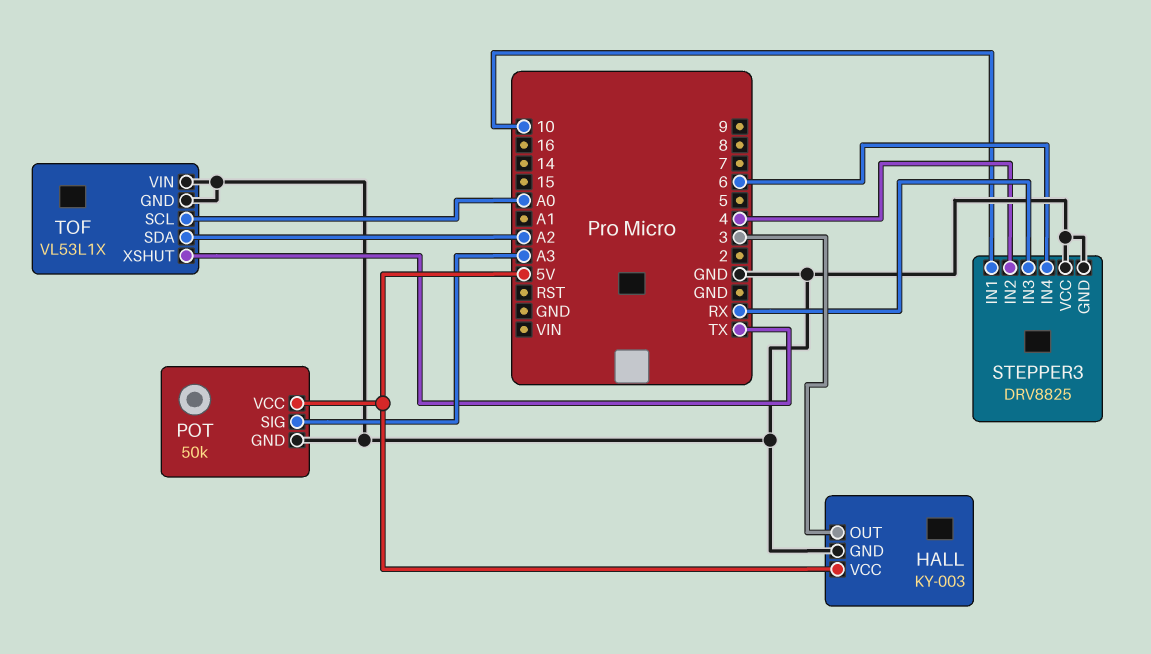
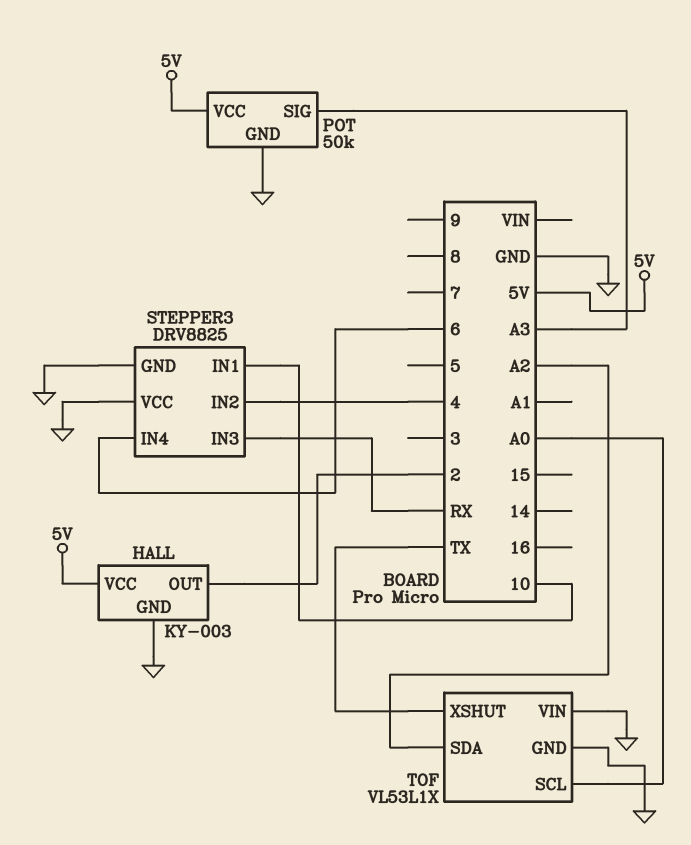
HALL pin OUT: 3 -> 2

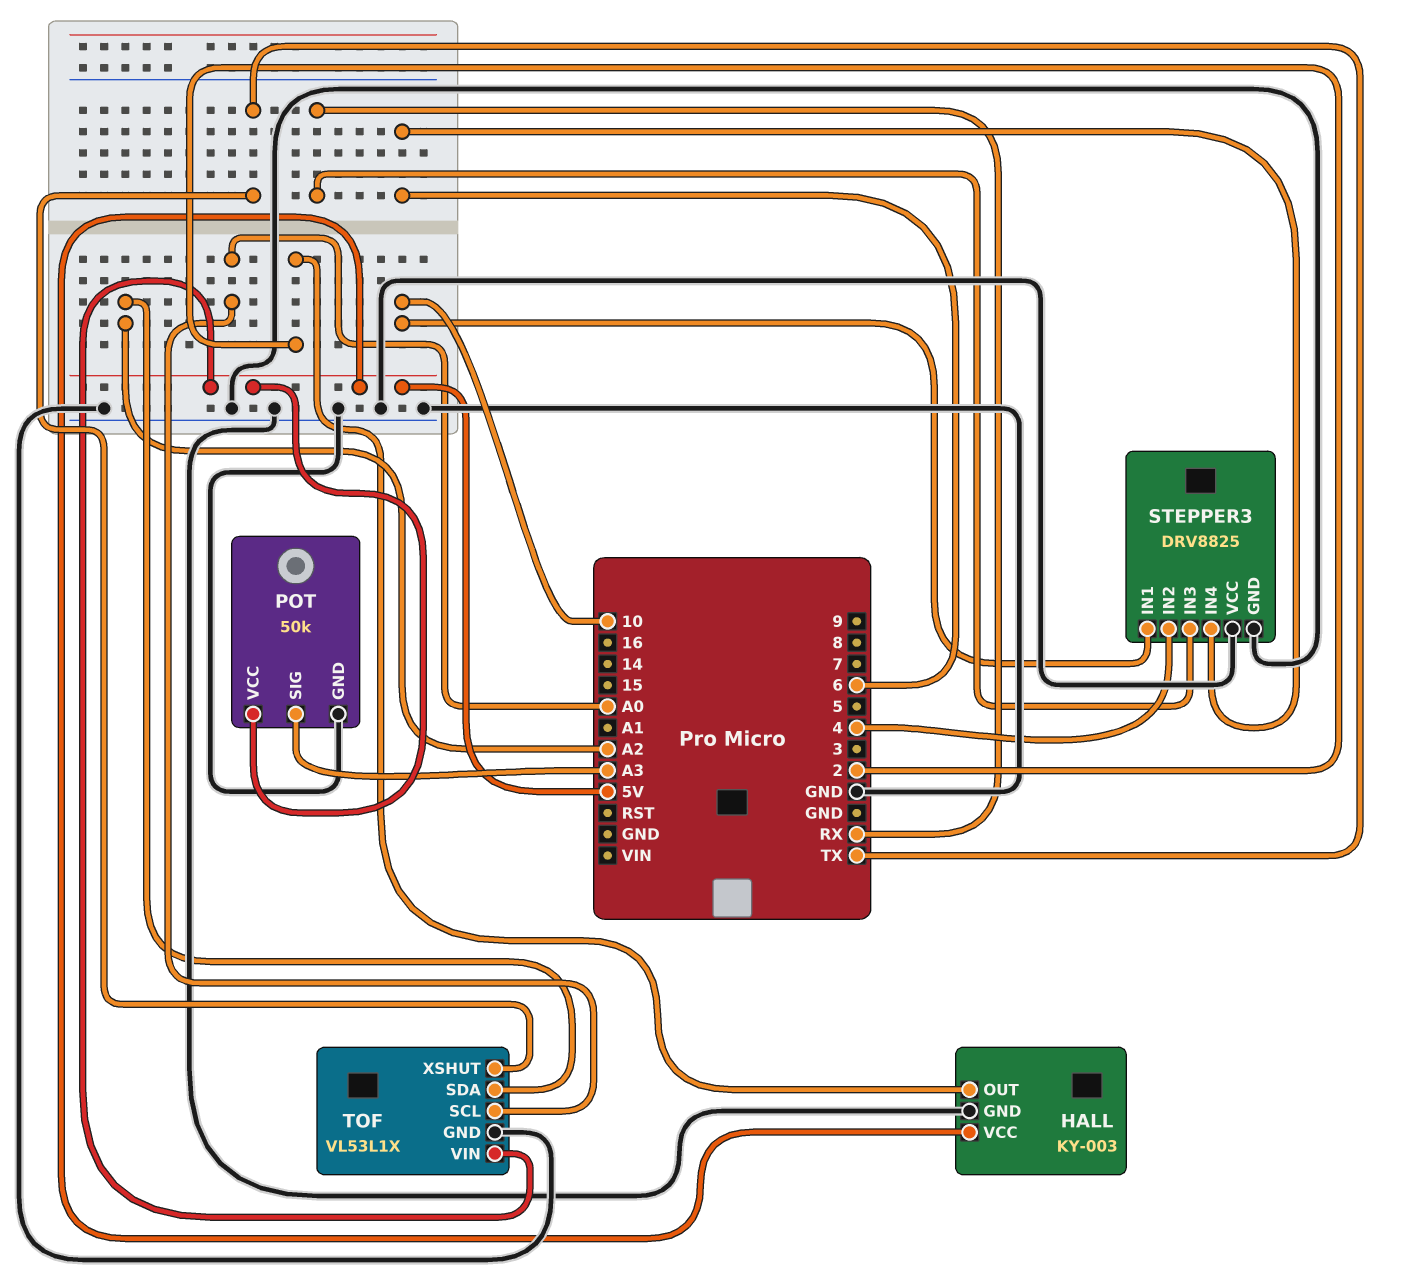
TOF pin VIN: GND -> 5V

